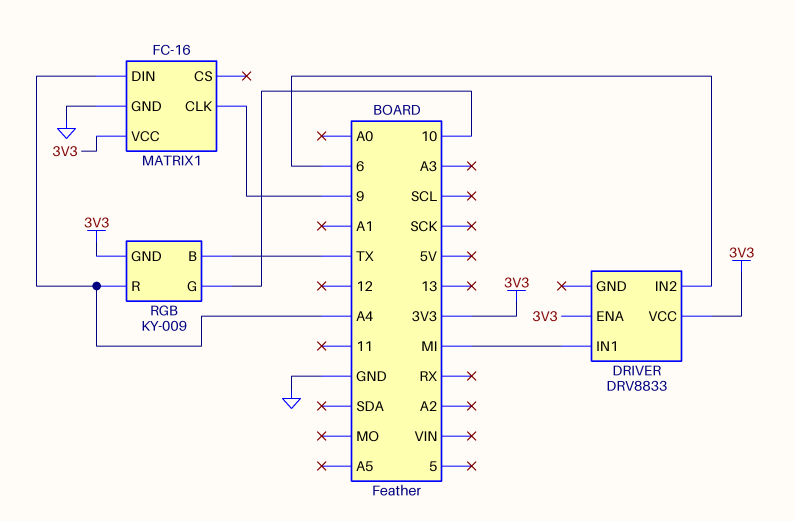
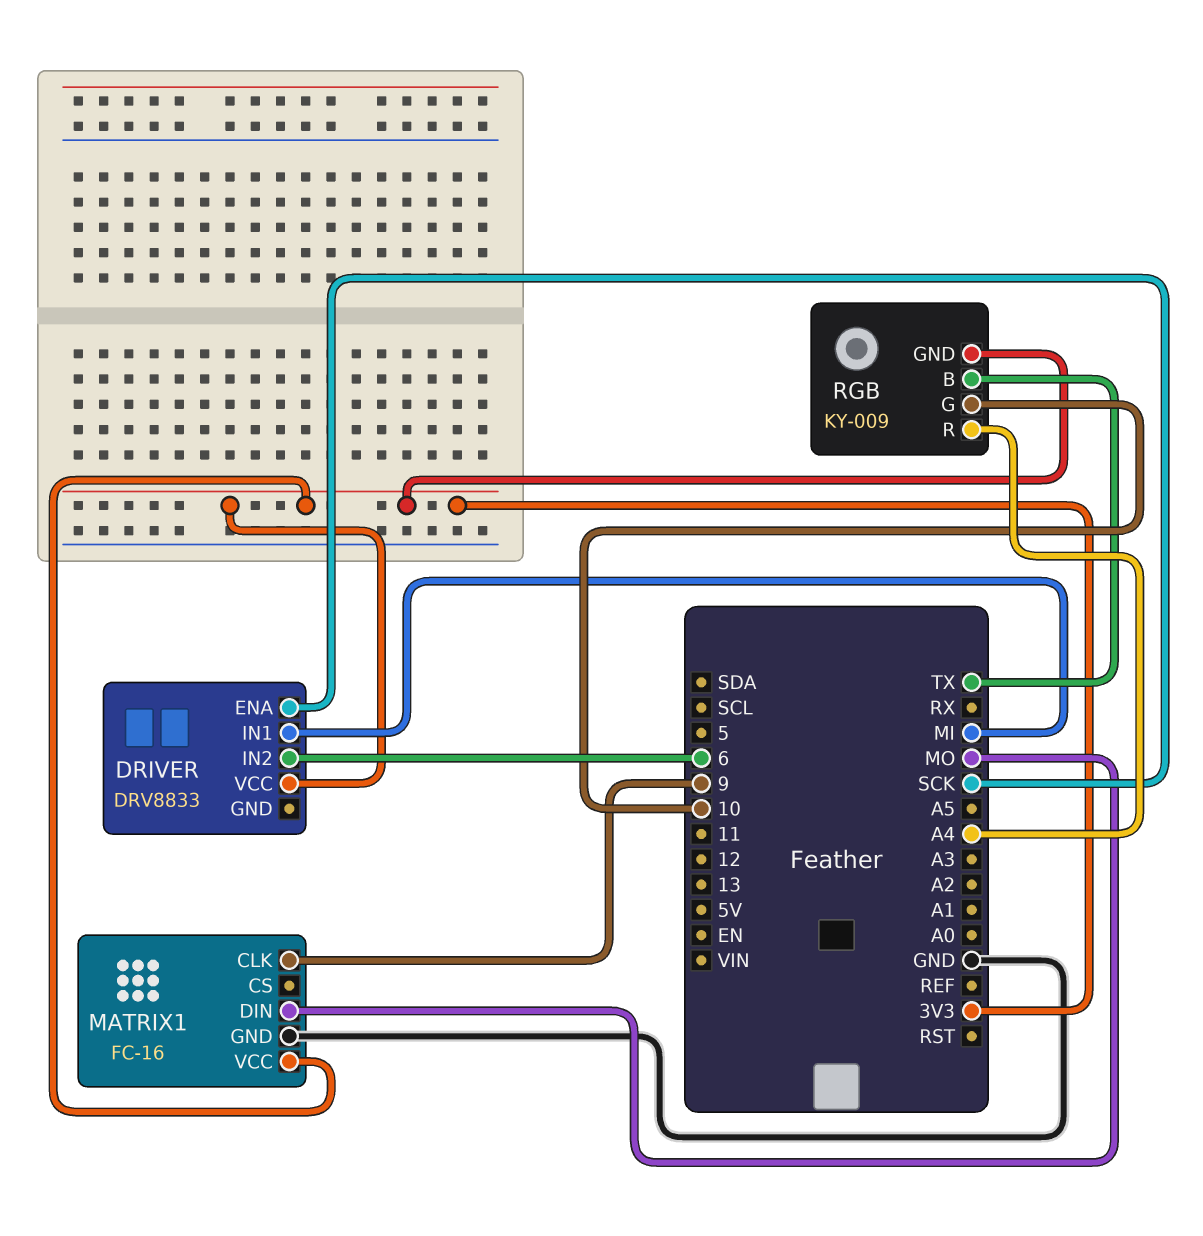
DRIVER pin ENA: 3V3 -> SCK
MATRIX1 pin DIN: A4 -> MO

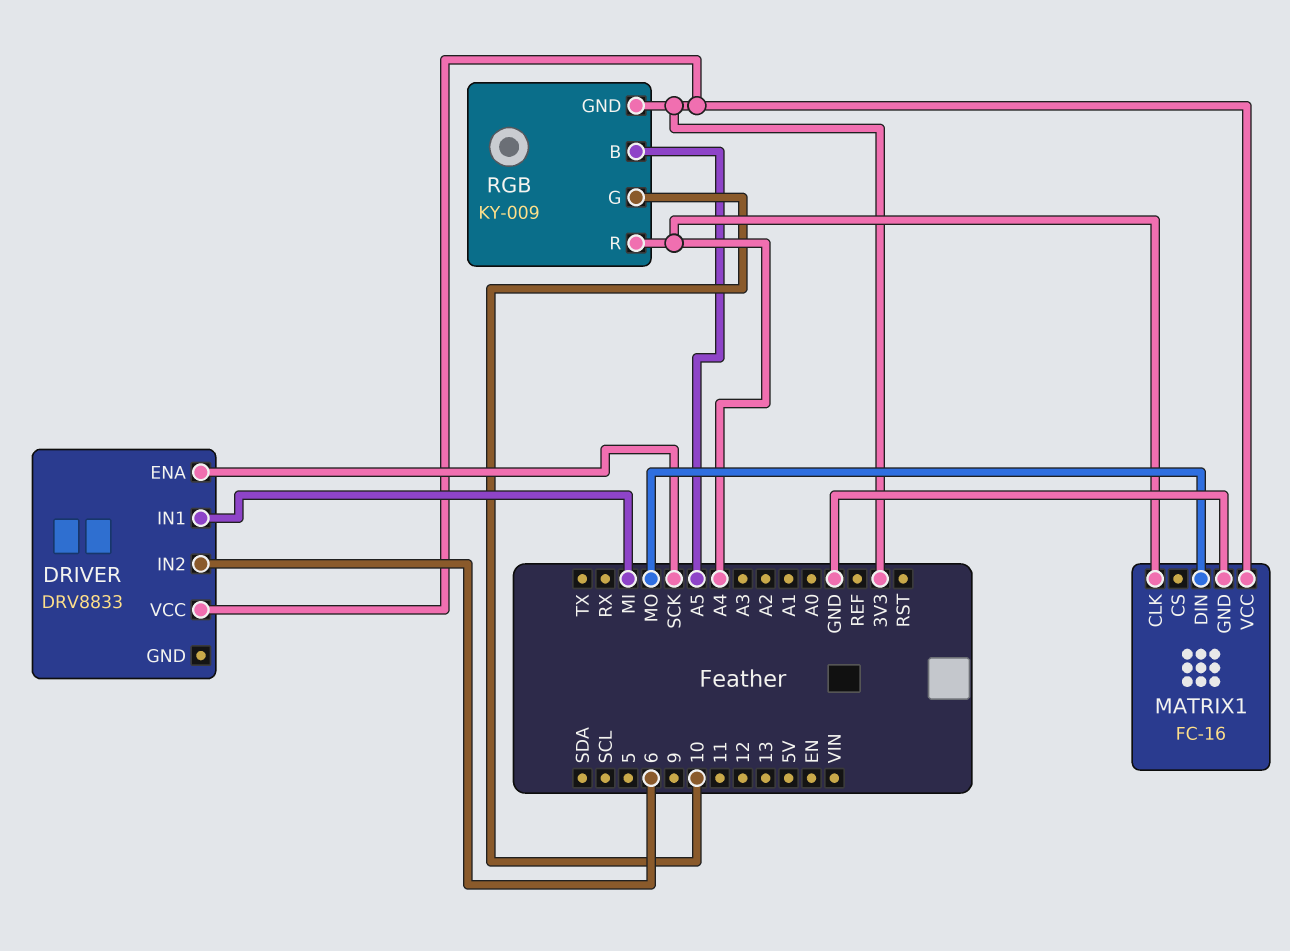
MATRIX1 pin CLK: 9 -> A4
RGB pin B: TX -> A5

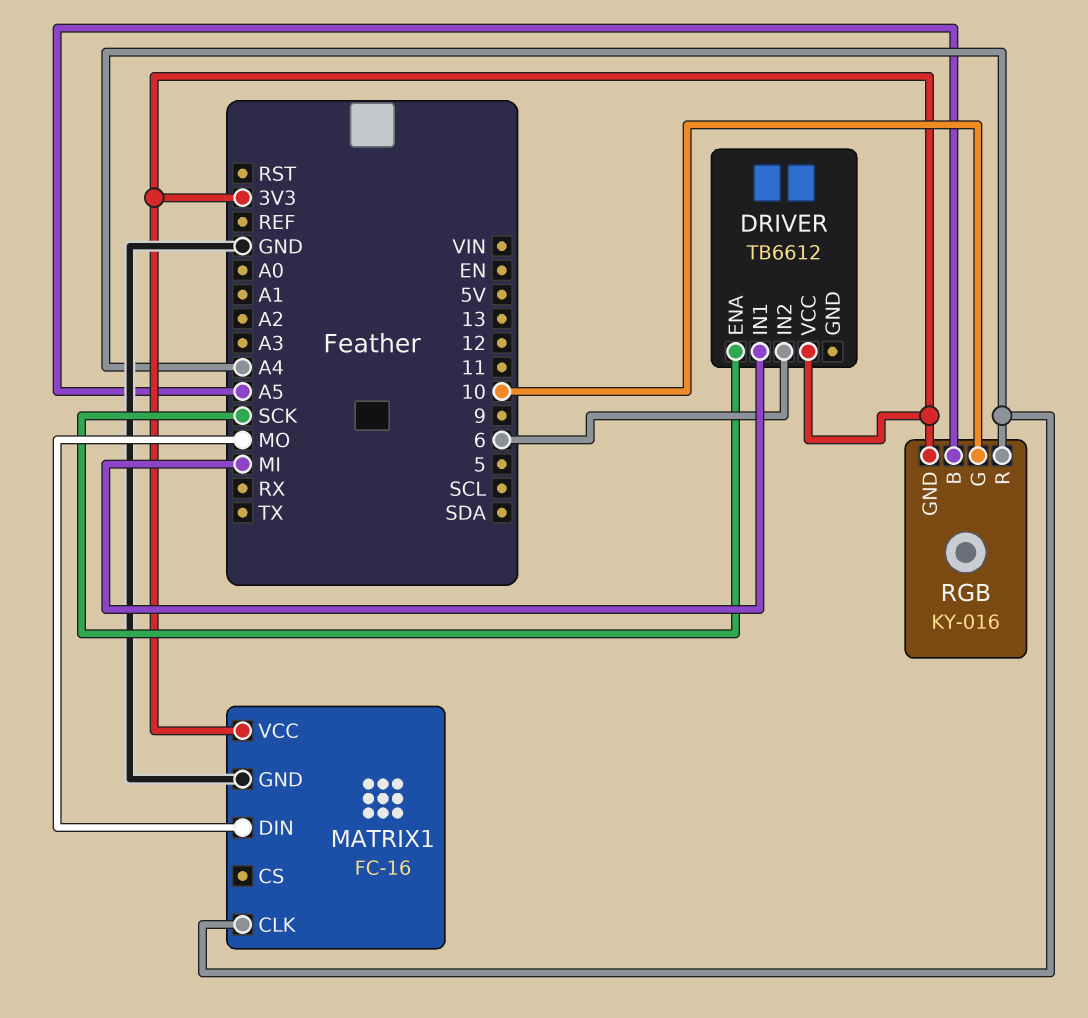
DRIVER: DRV8833 -> TB6612
RGB: KY-009 -> KY-016

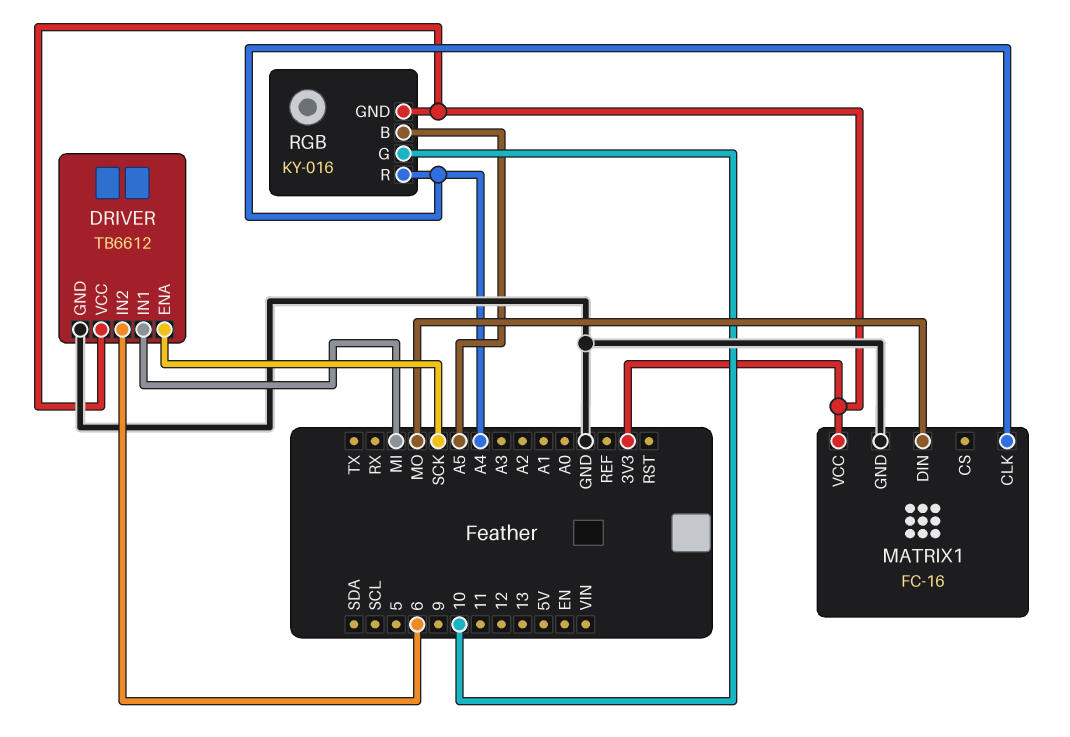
DRIVER pin GND: none -> GND

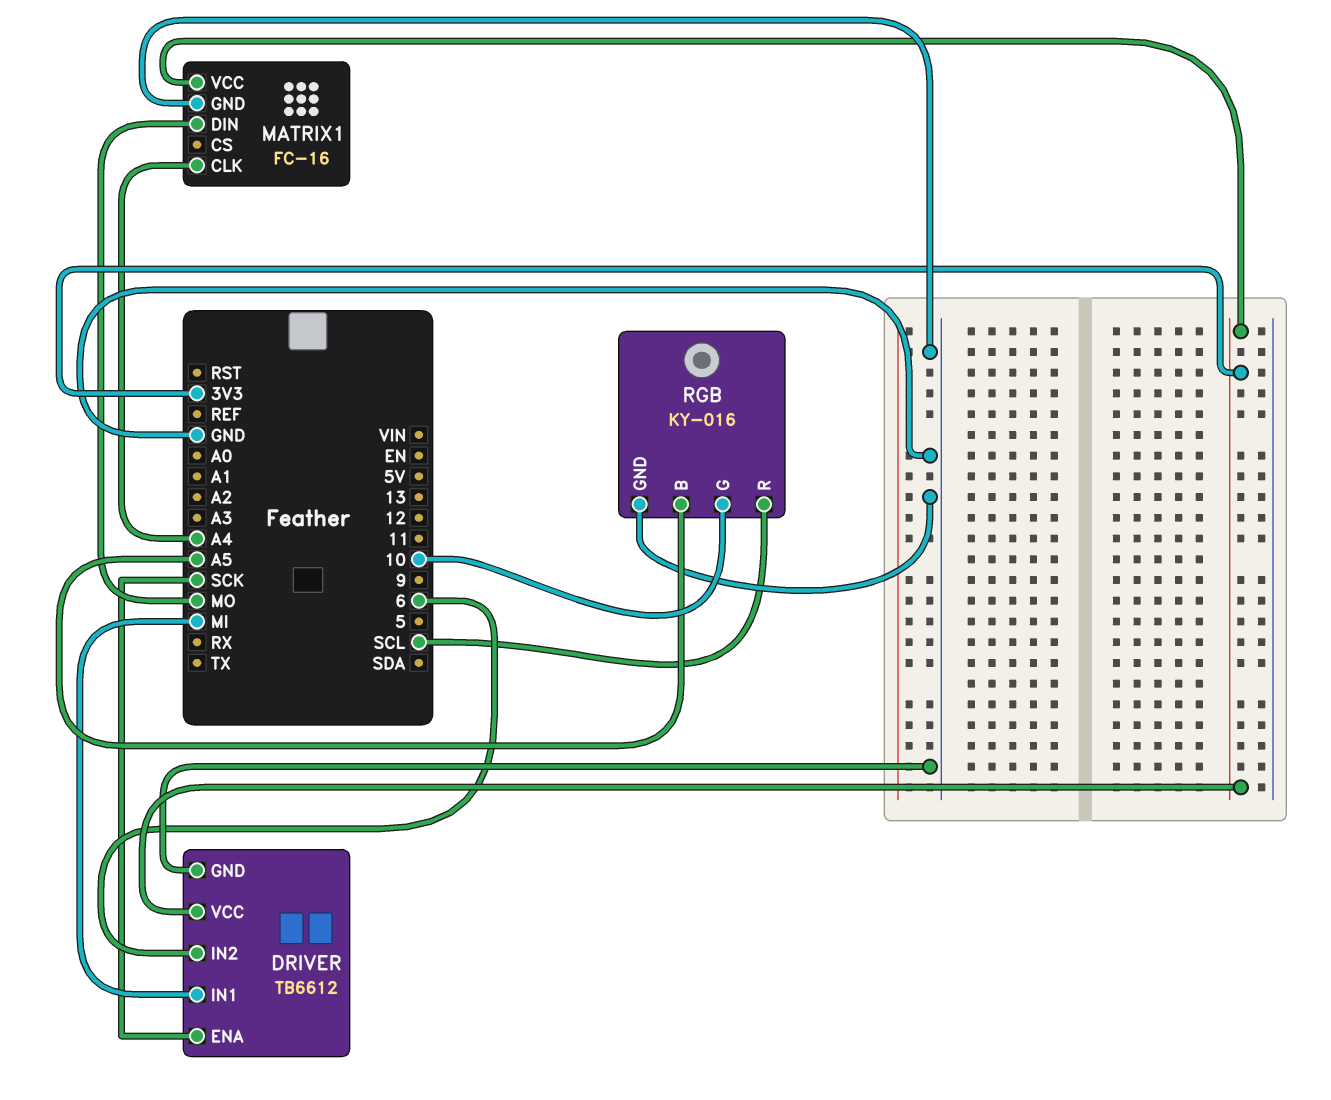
RGB pin GND: 3V3 -> GND
RGB pin R: A4 -> SCL

